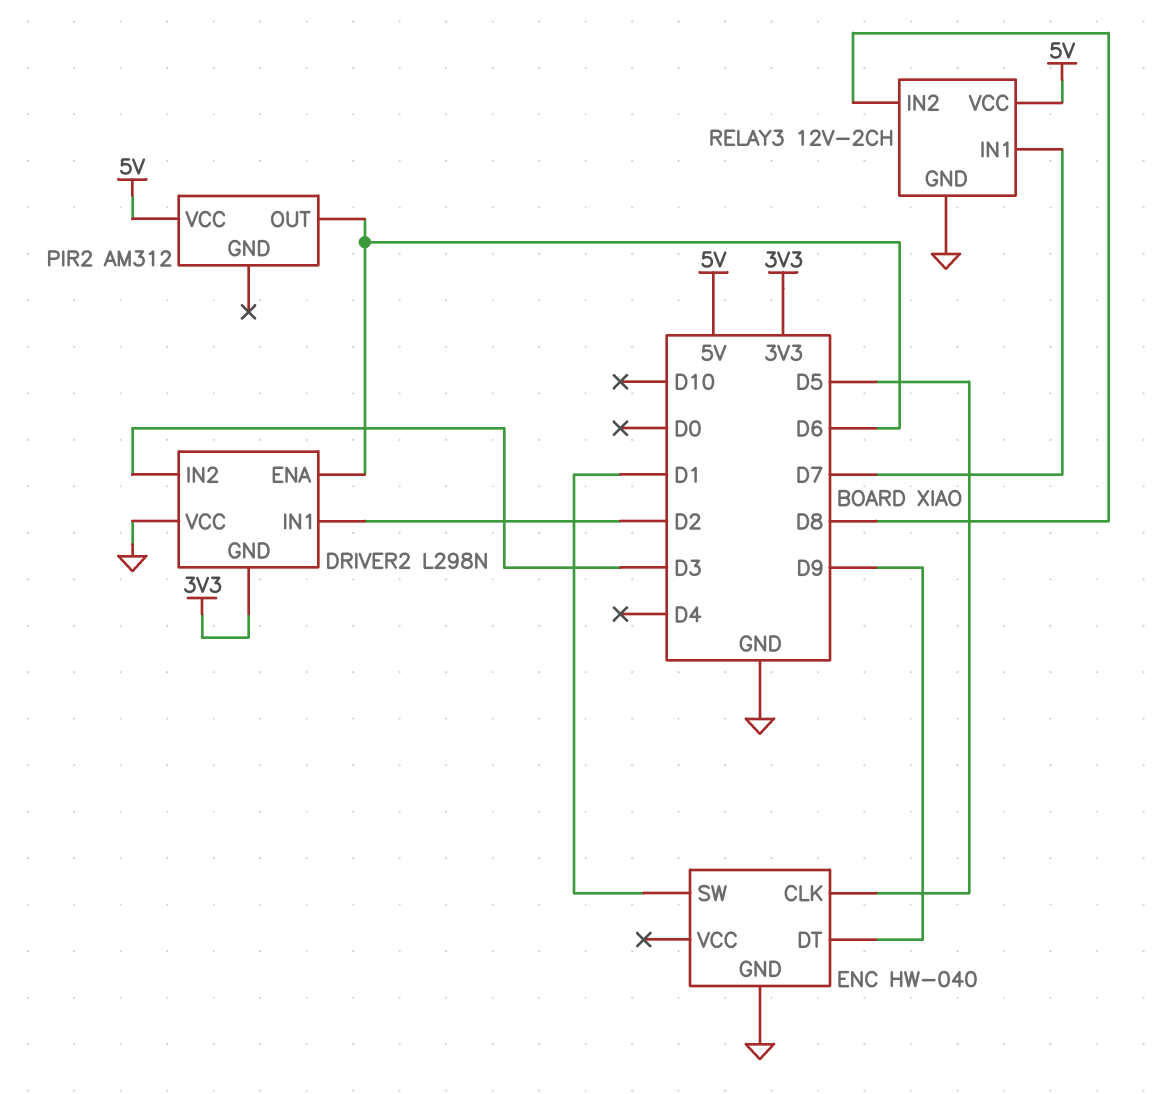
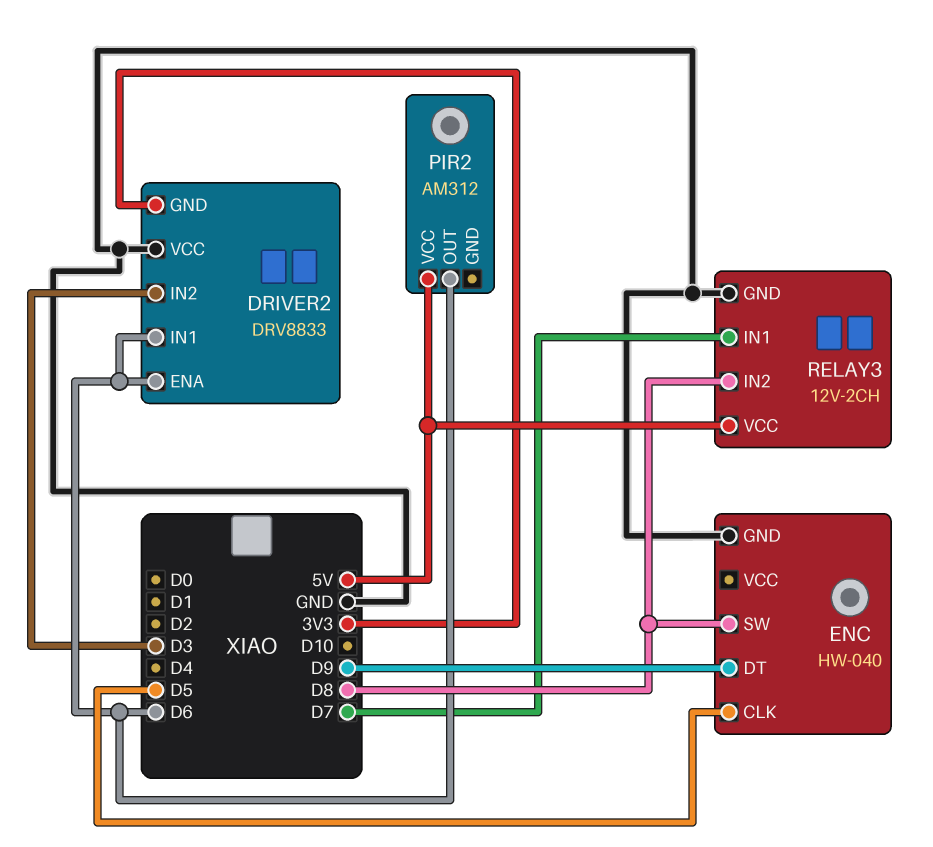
DRIVER2: L298N -> DRV8833
DRIVER2 pin IN1: D2 -> D6
ENC pin SW: D1 -> D8

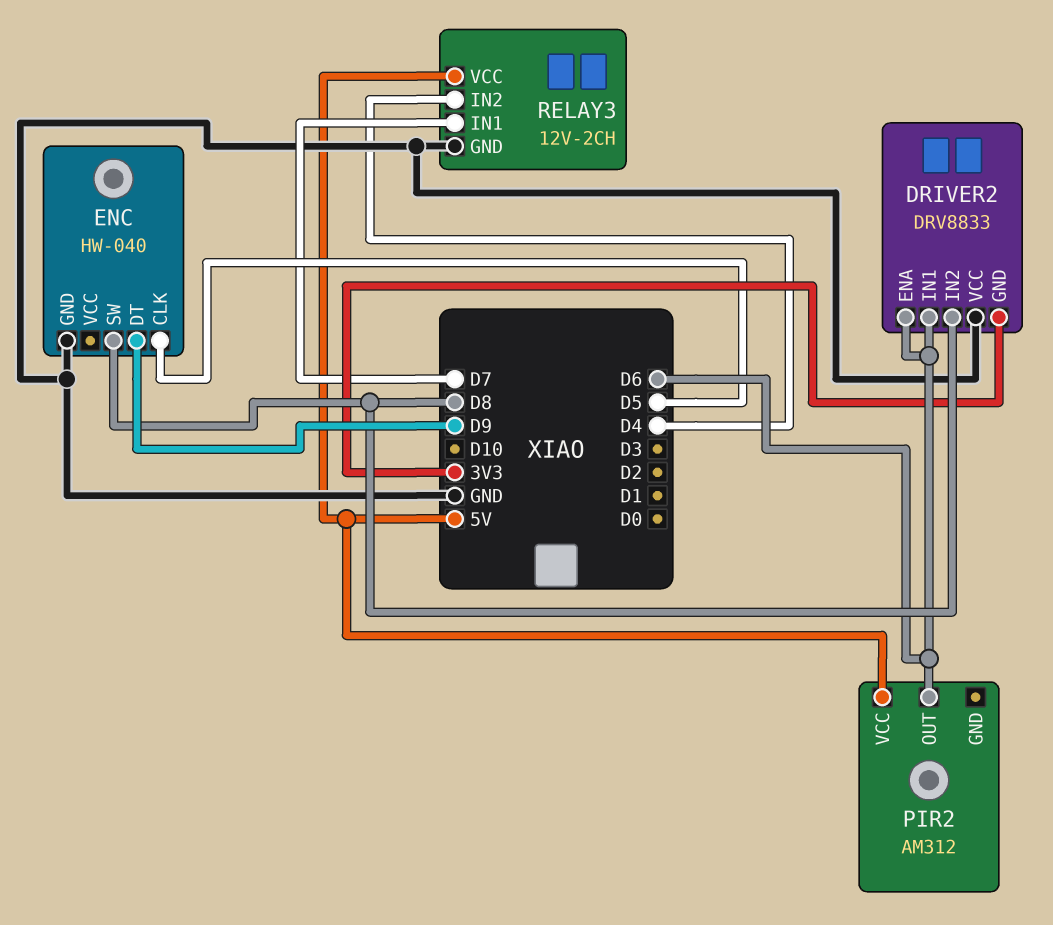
DRIVER2 pin IN2: D3 -> D8
RELAY3 pin IN2: D8 -> D4

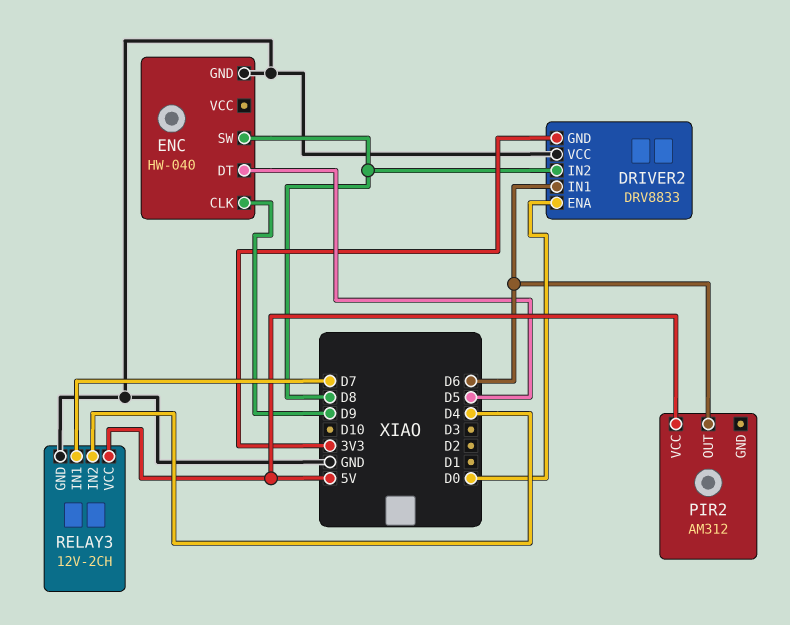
DRIVER2 pin ENA: D6 -> D0
ENC pin CLK: D5 -> D9
ENC pin DT: D9 -> D5

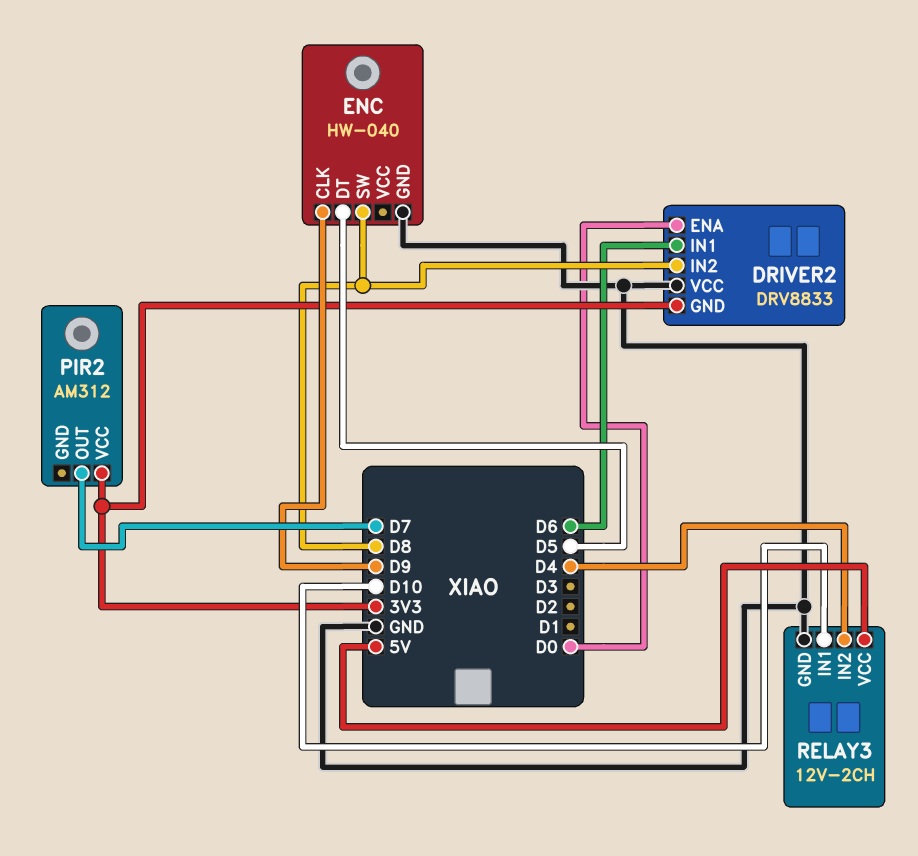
PIR2 pin OUT: D6 -> D7
PIR2 pin VCC: 5V -> 3V3
RELAY3 pin IN1: D7 -> D10

